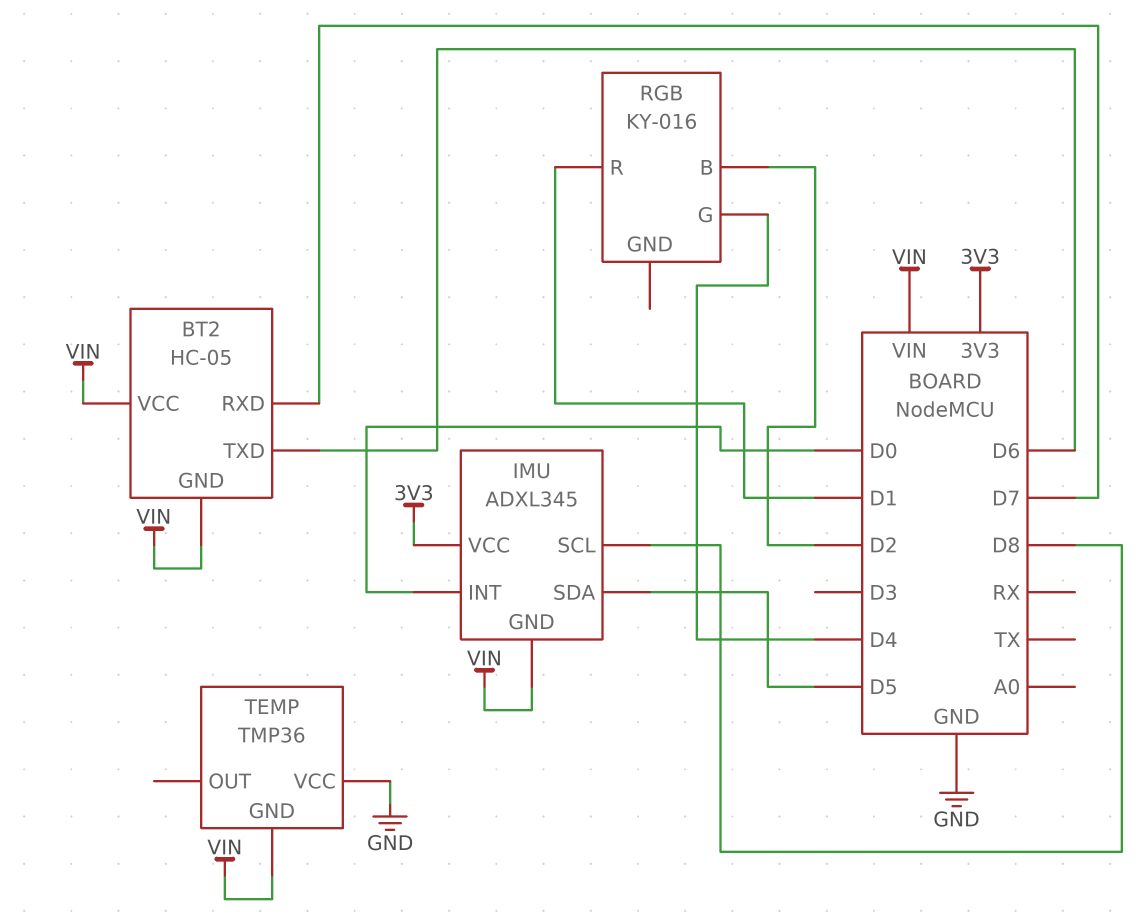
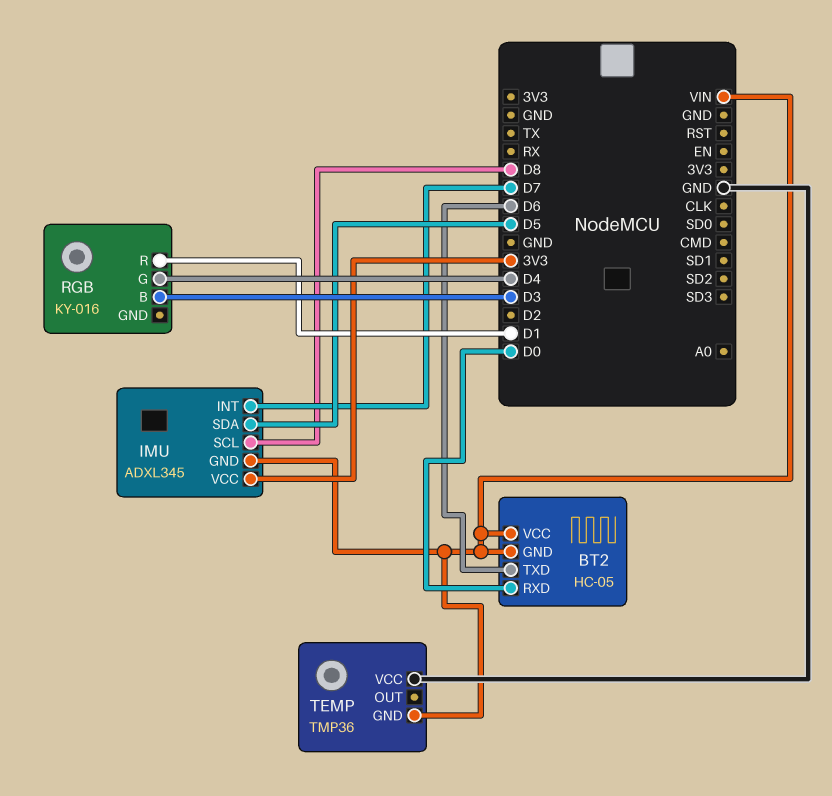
BT2 pin RXD: D7 -> D0
IMU pin INT: D0 -> D7
RGB pin B: D2 -> D3

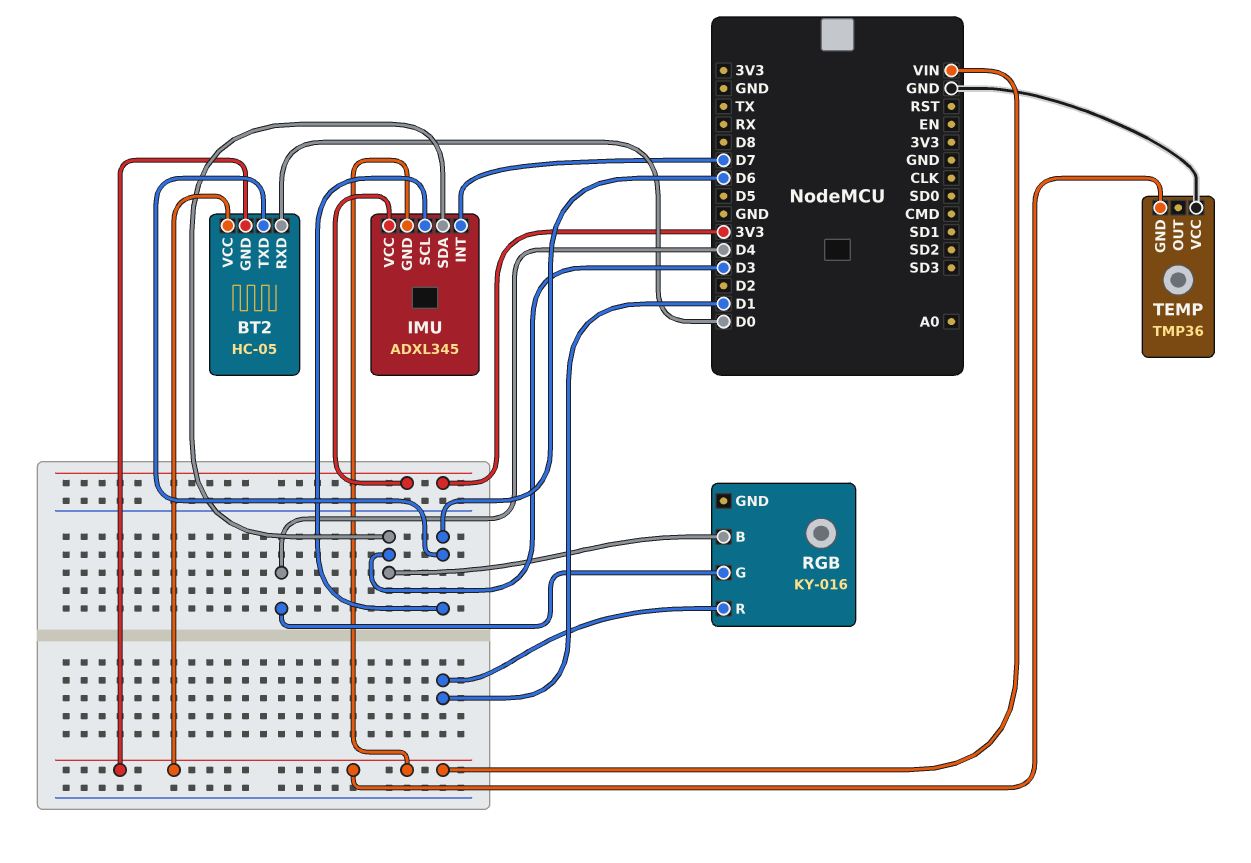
IMU pin SCL: D8 -> D6
IMU pin SDA: D5 -> D3

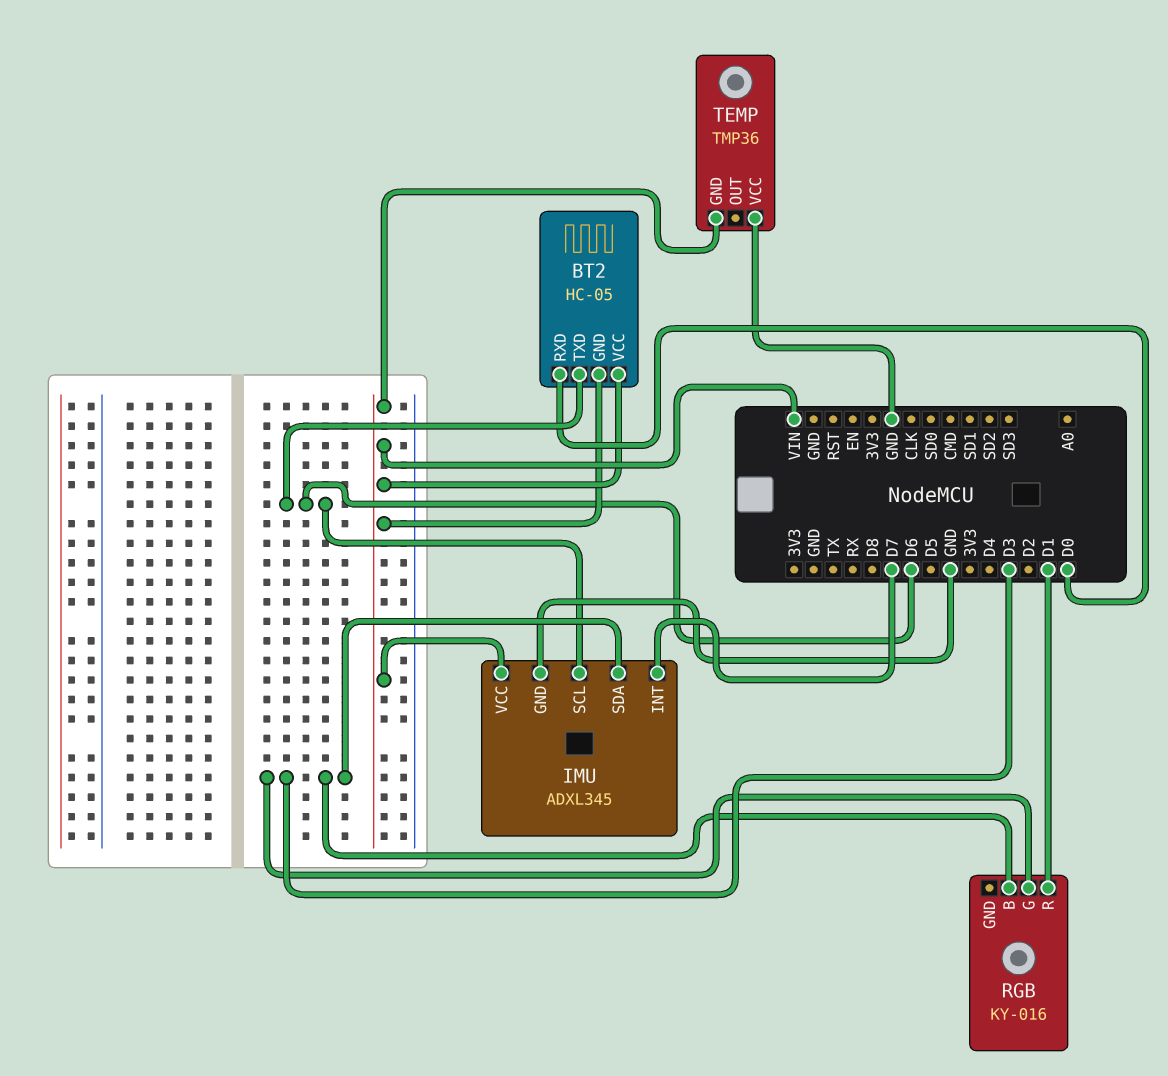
IMU pin GND: VIN -> GND
IMU pin VCC: 3V3 -> VIN
RGB pin G: D4 -> D3

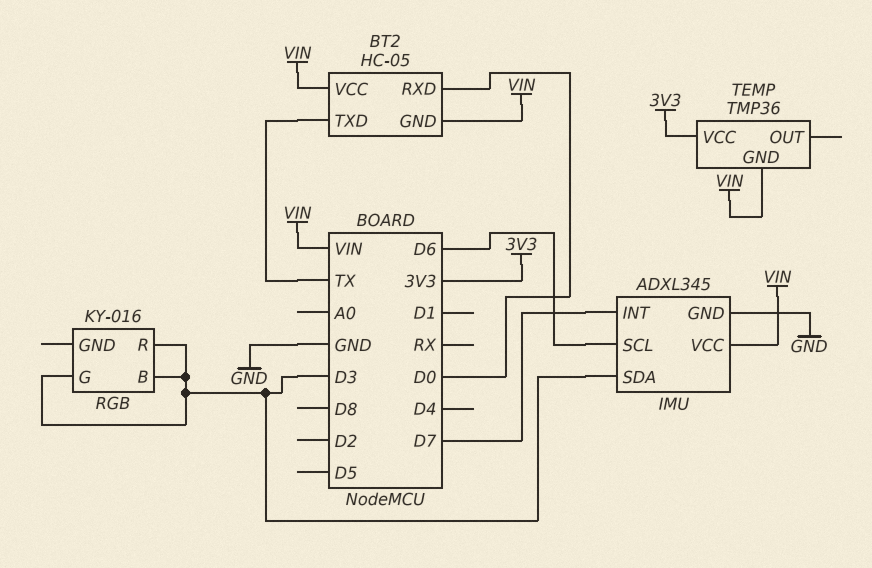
BT2 pin TXD: D6 -> TX
RGB pin R: D1 -> D3
TEMP pin VCC: GND -> 3V3

